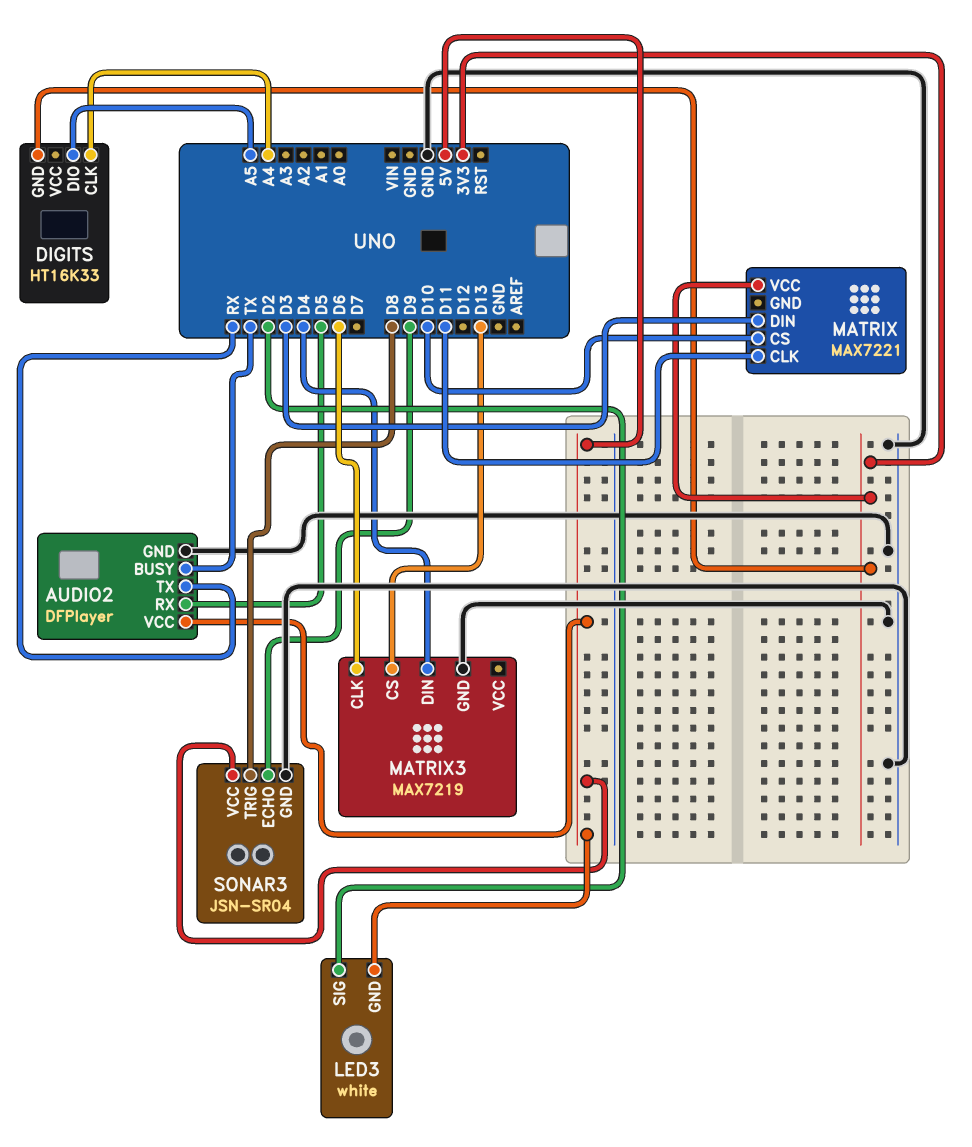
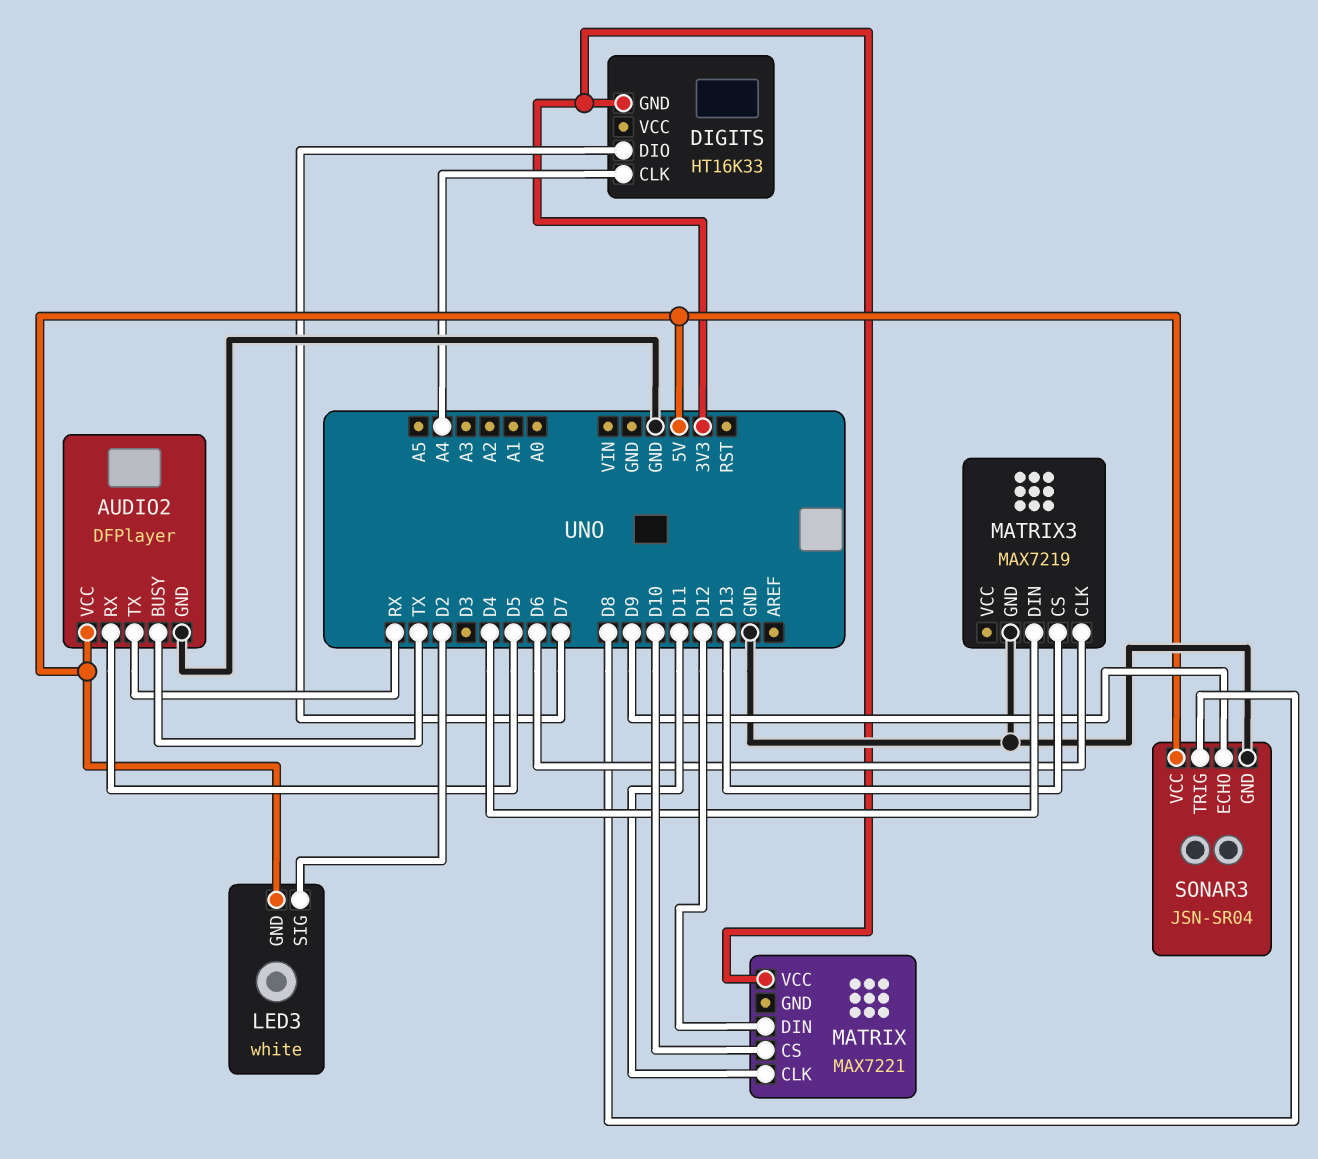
DIGITS pin DIO: A5 -> D7
MATRIX pin DIN: D3 -> D12

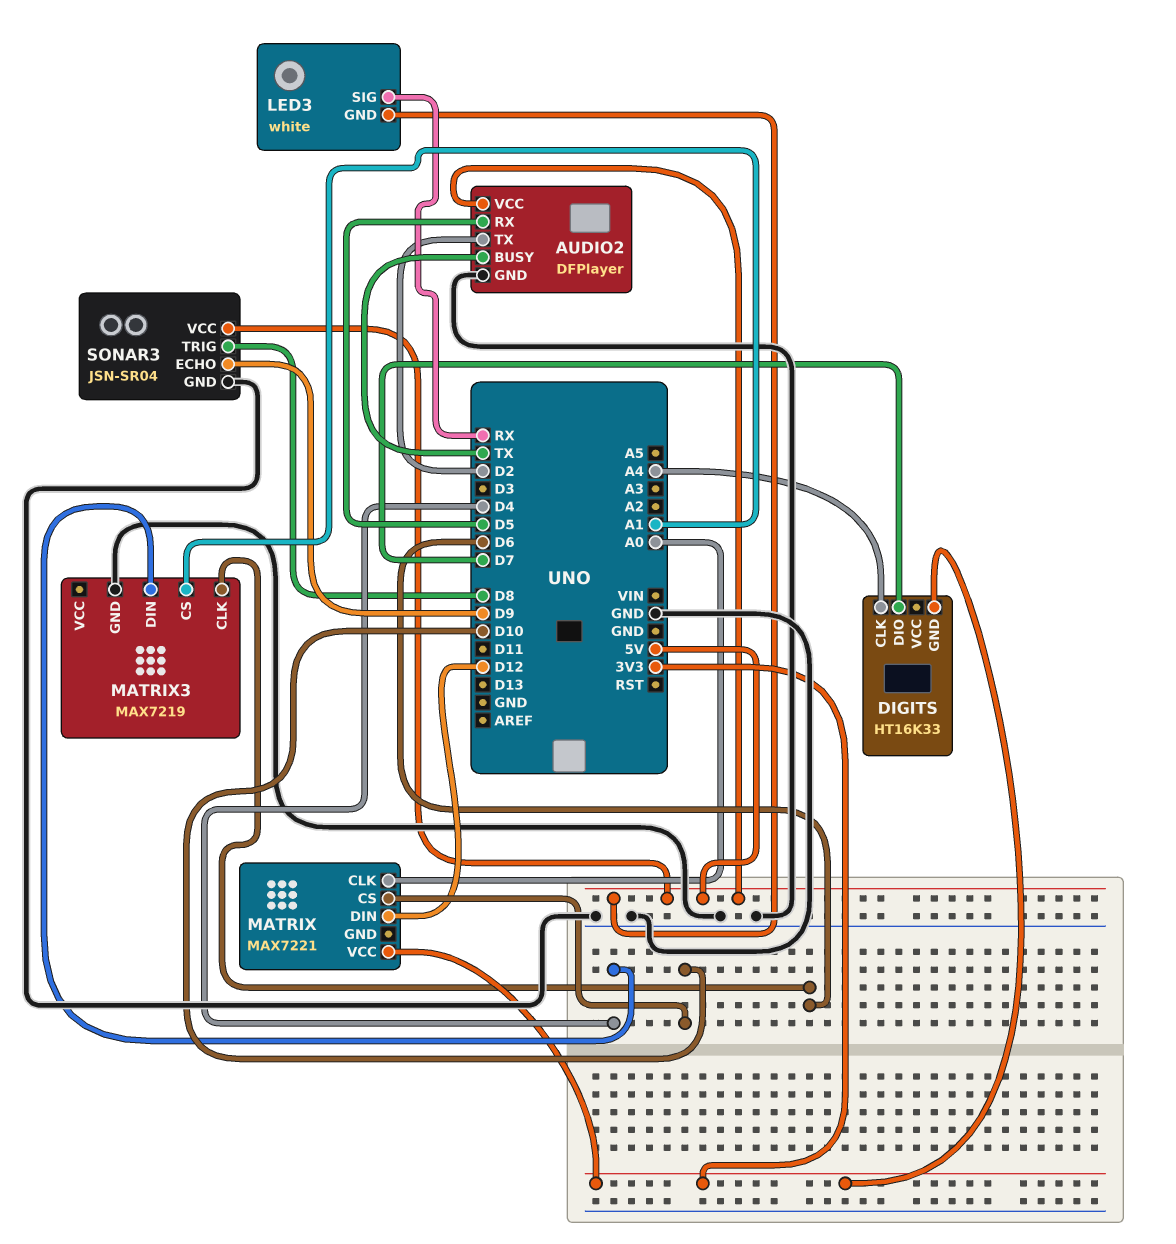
AUDIO2 pin TX: RX -> D2
LED3 pin SIG: D2 -> RX
MATRIX pin CLK: D11 -> A0
MATRIX3 pin CS: D13 -> A1

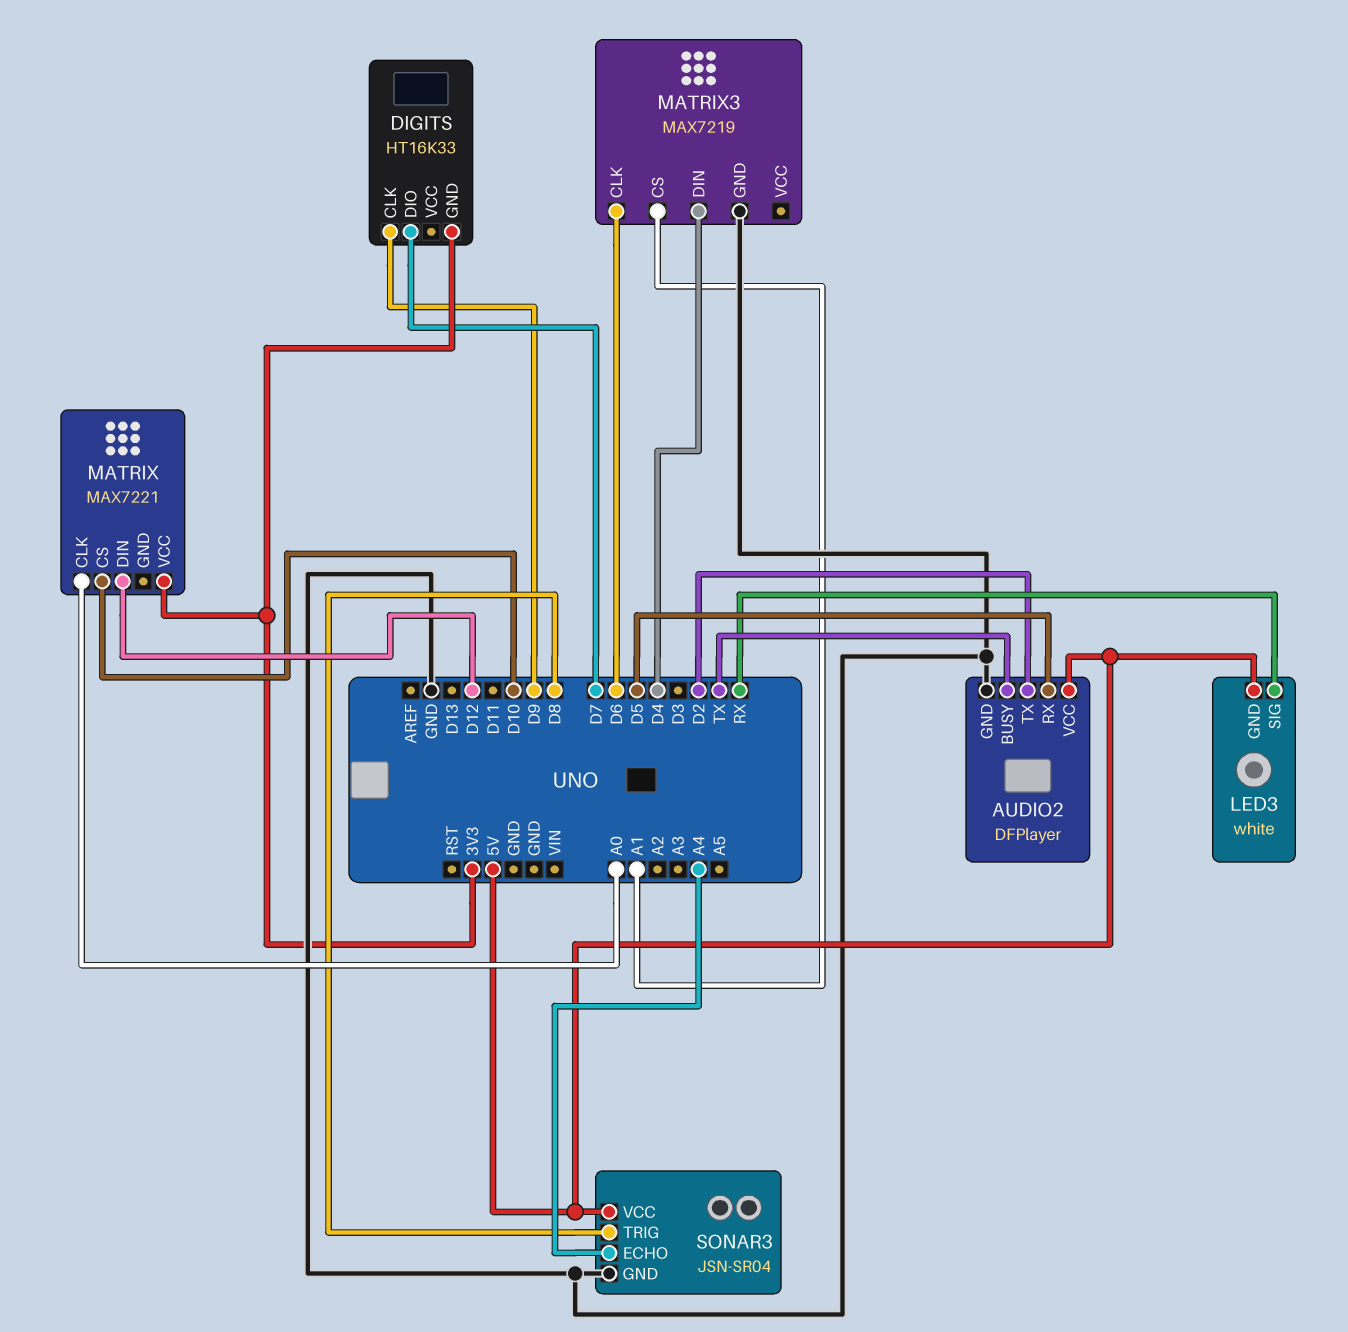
DIGITS pin CLK: A4 -> D9
SONAR3 pin ECHO: D9 -> A4

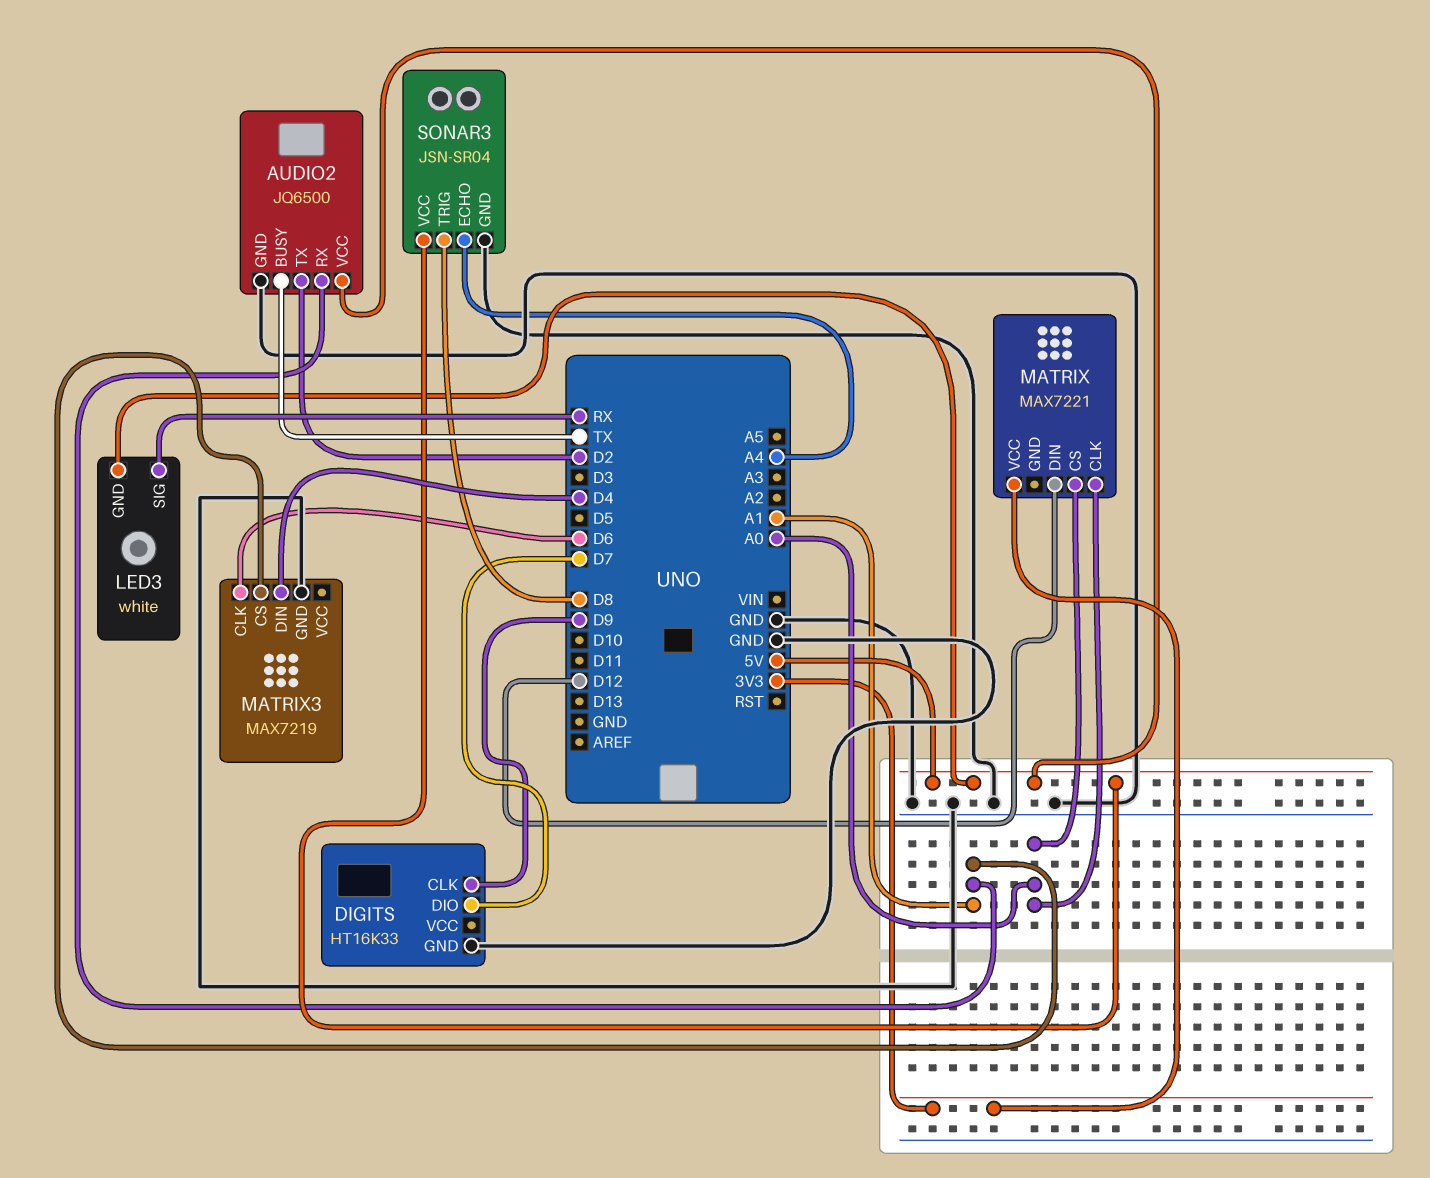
AUDIO2: DFPlayer -> JQ6500
AUDIO2 pin RX: D5 -> A1
DIGITS pin GND: 3V3 -> GND
MATRIX pin CS: D10 -> A0

